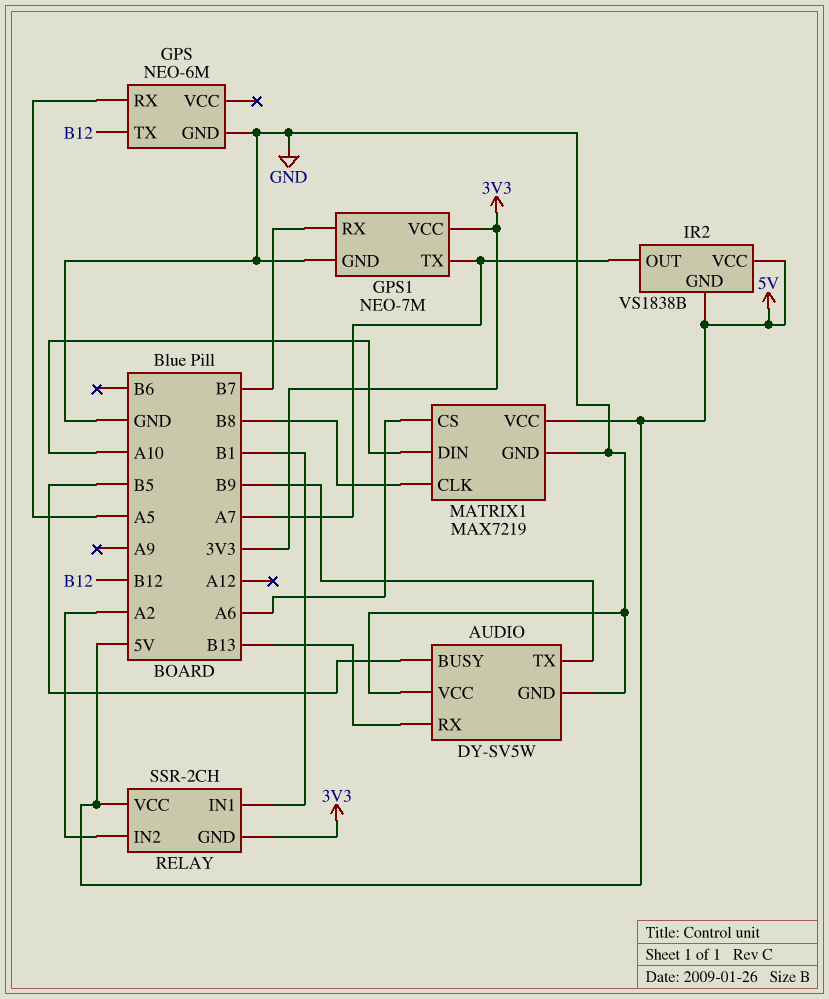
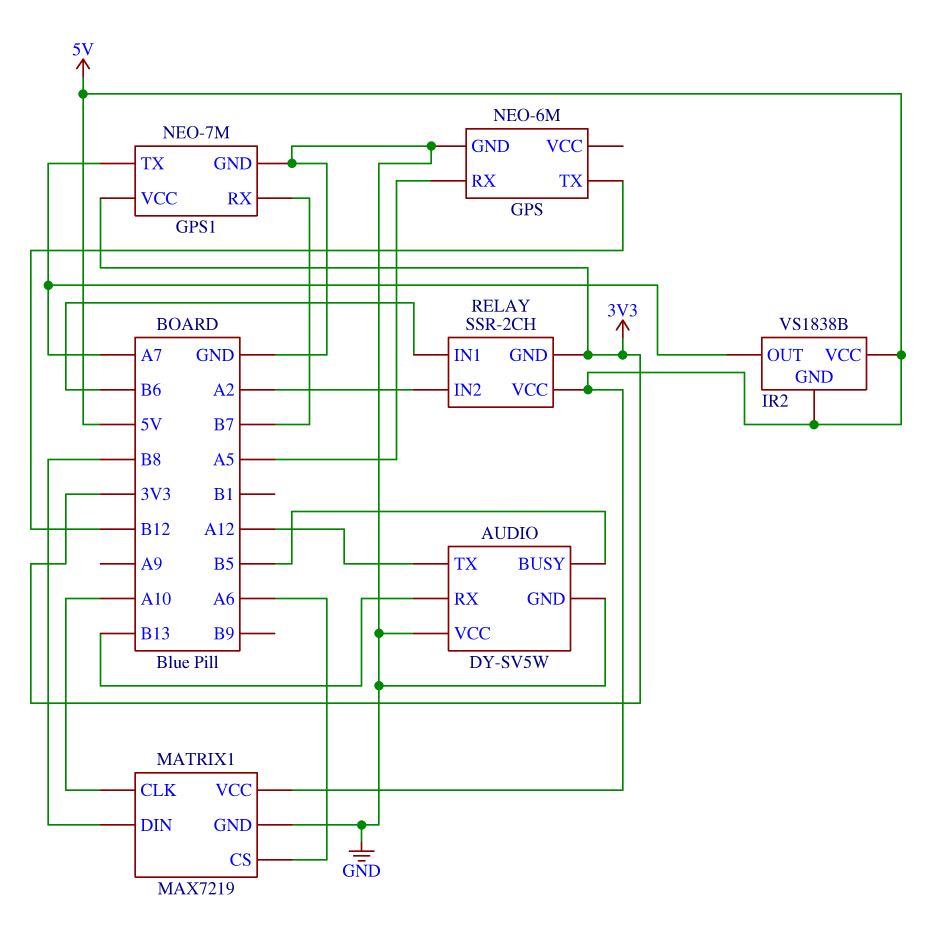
AUDIO pin TX: B9 -> A12
MATRIX1 pin CLK: B8 -> A10
MATRIX1 pin DIN: A10 -> B8
RELAY pin IN1: B1 -> B6

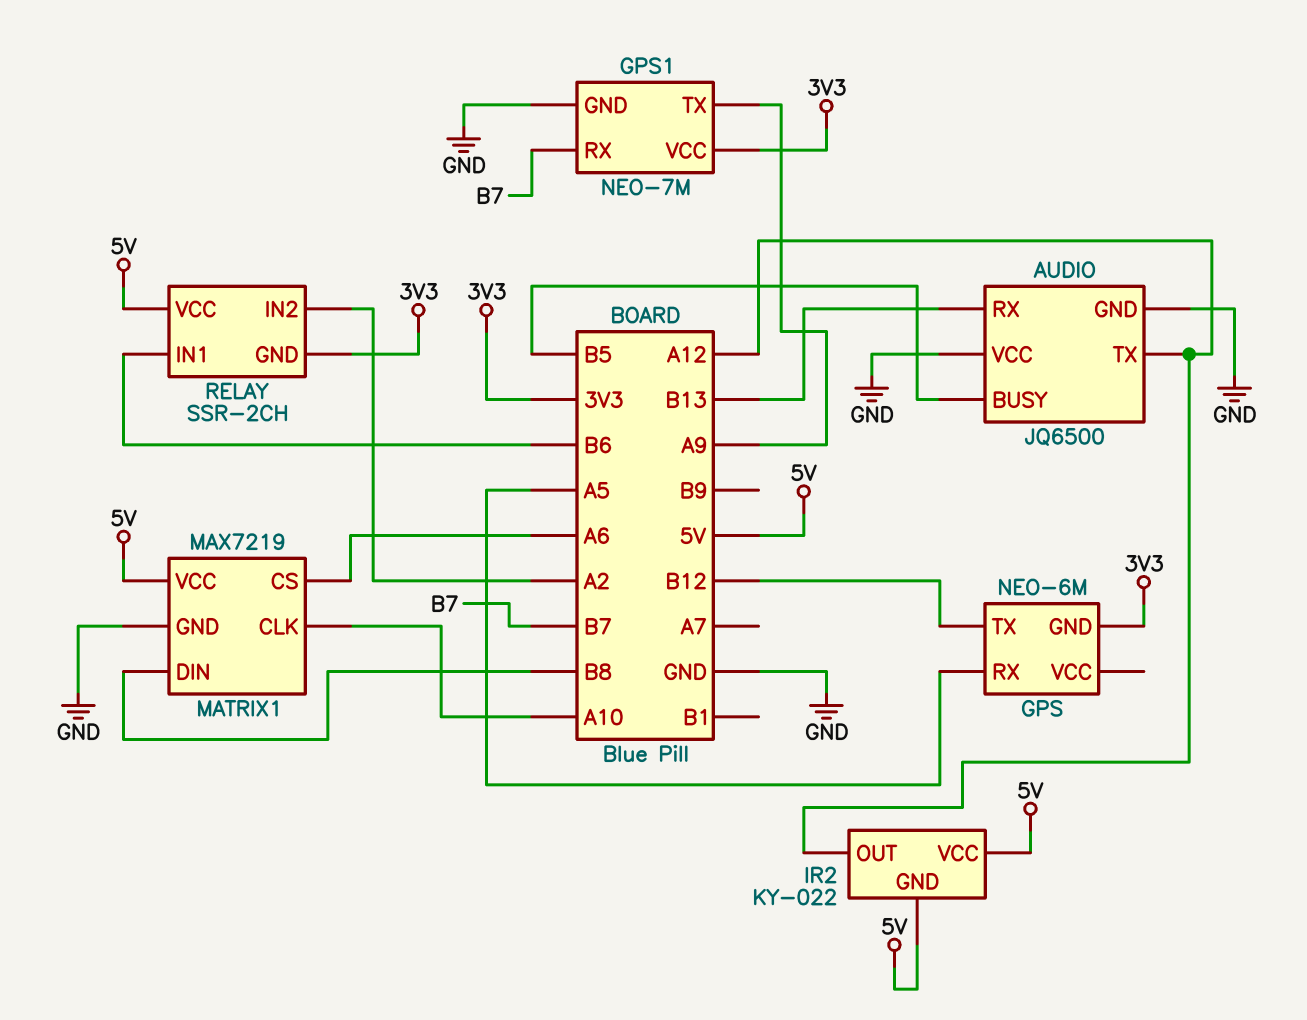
AUDIO: DY-SV5W -> JQ6500
GPS pin GND: GND -> 3V3
GPS1 pin TX: A7 -> A9
IR2: VS1838B -> KY-022
IR2 pin OUT: A7 -> A12

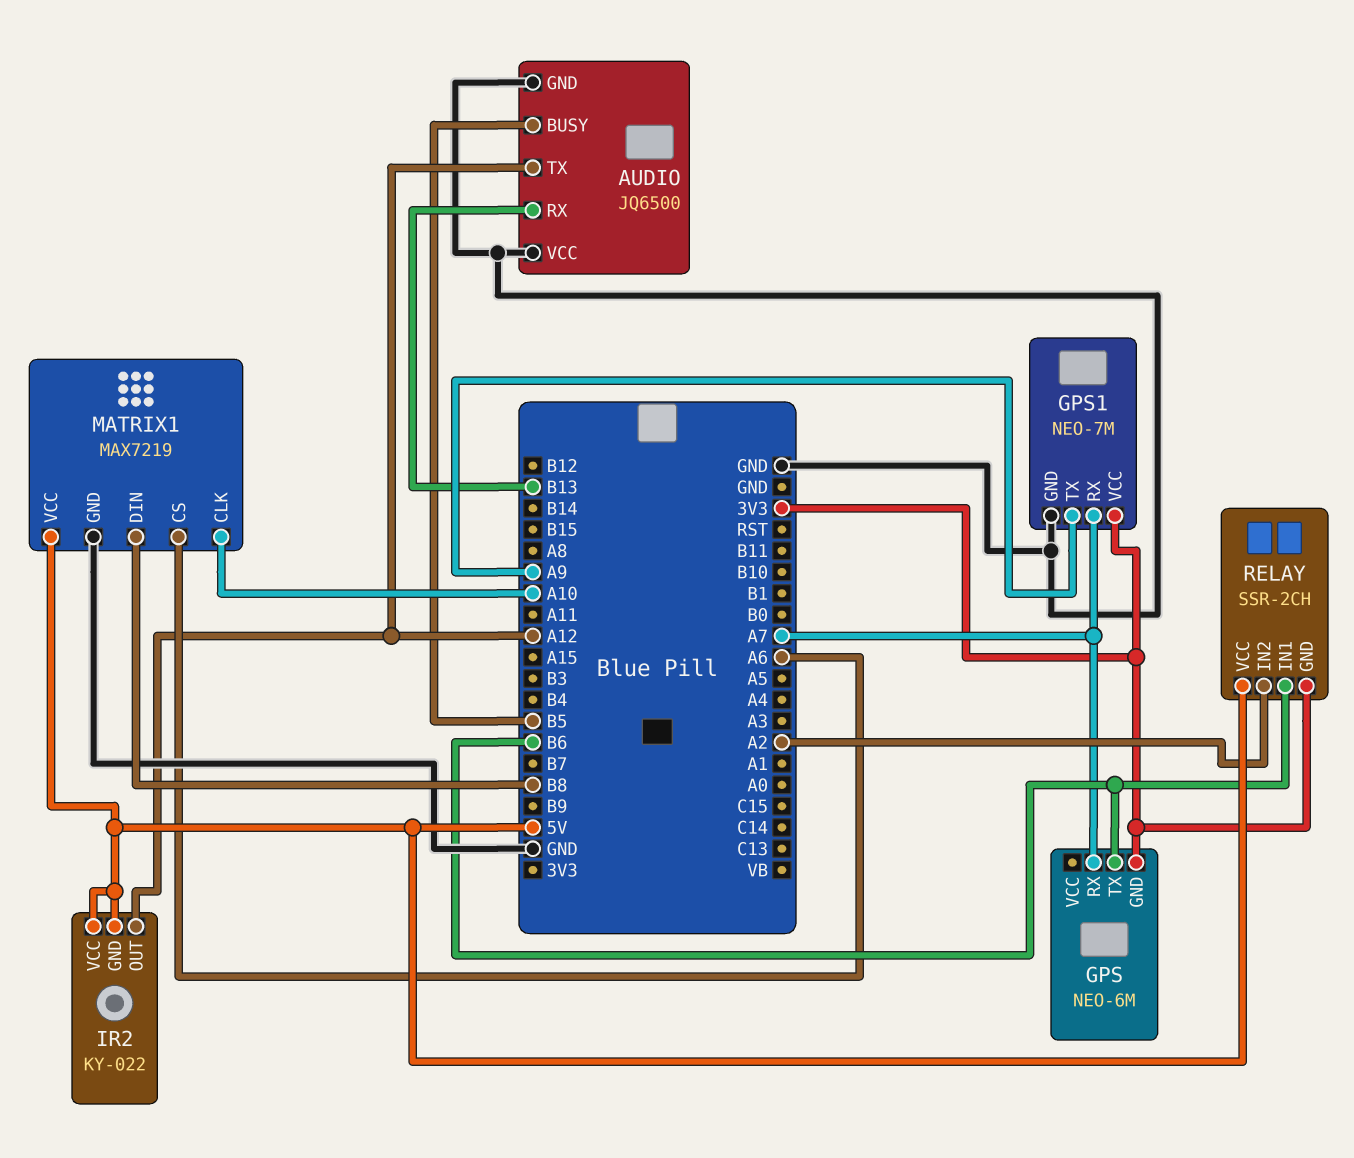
GPS pin RX: A5 -> A7
GPS pin TX: B12 -> B6
GPS1 pin RX: B7 -> A7

